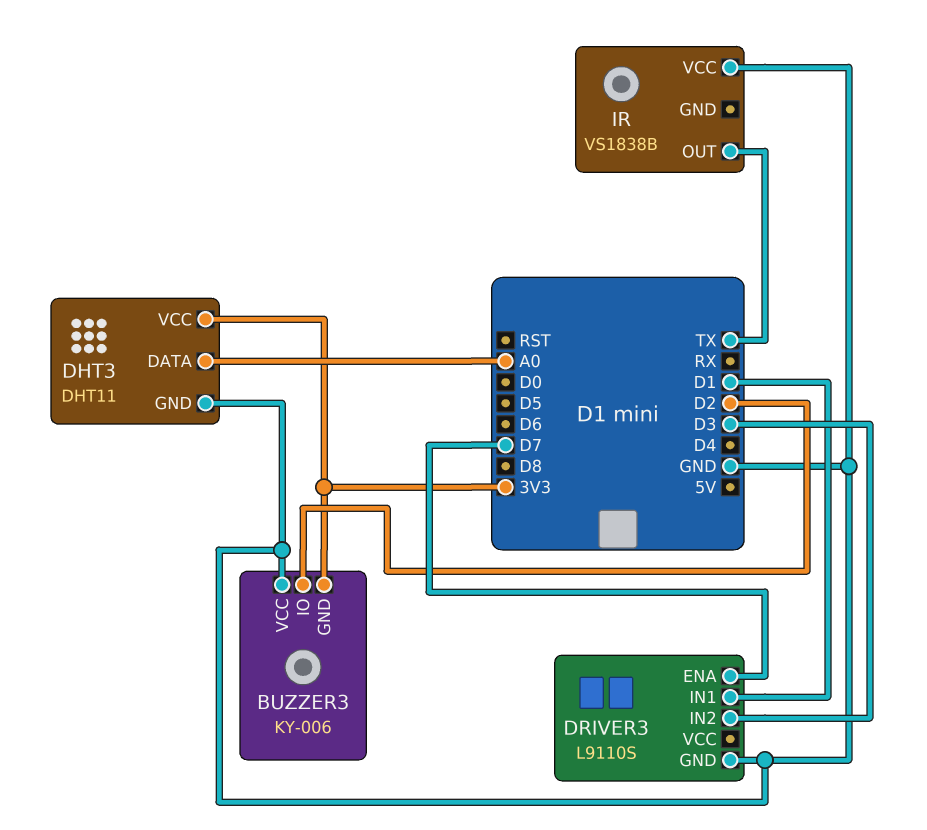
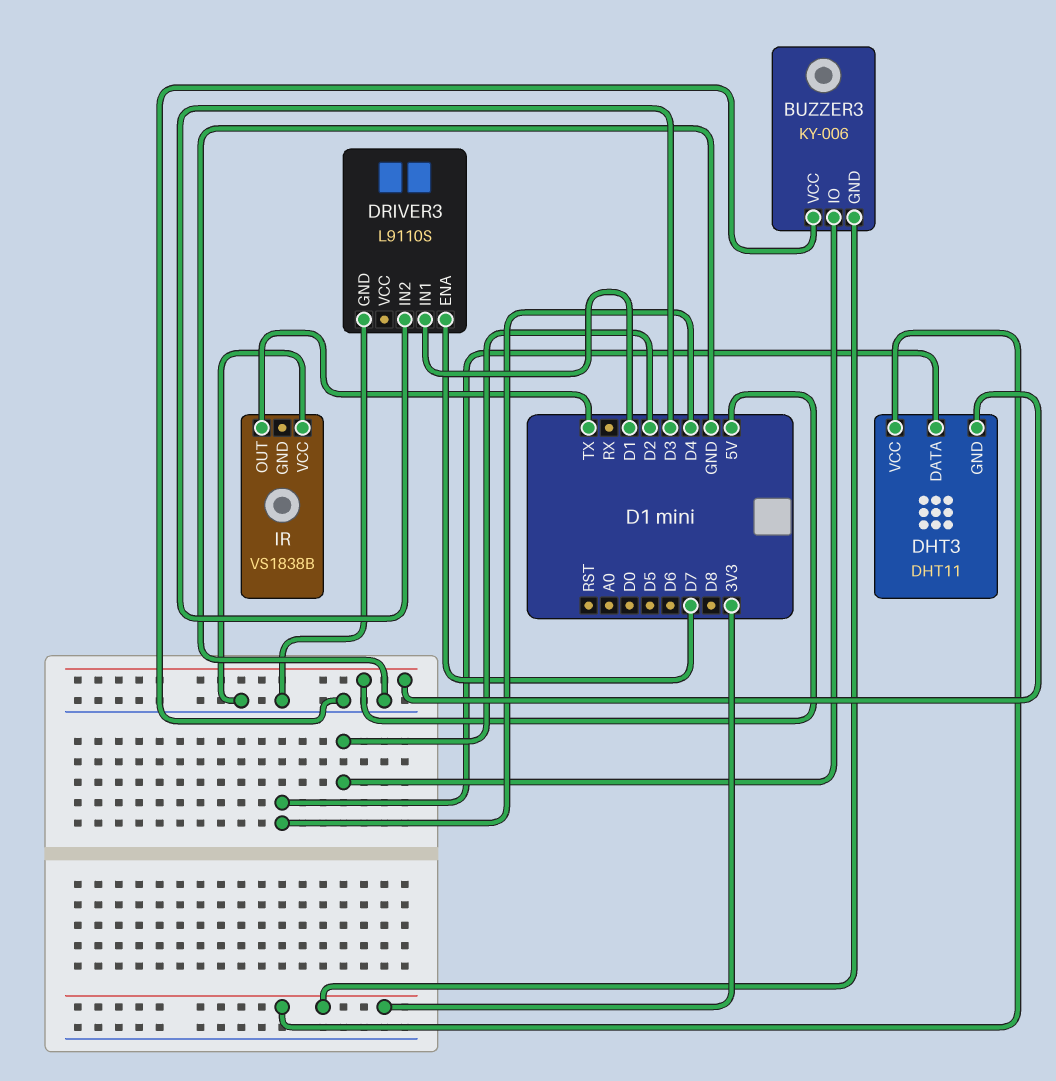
DHT3 pin DATA: A0 -> D4
DHT3 pin GND: GND -> 5V

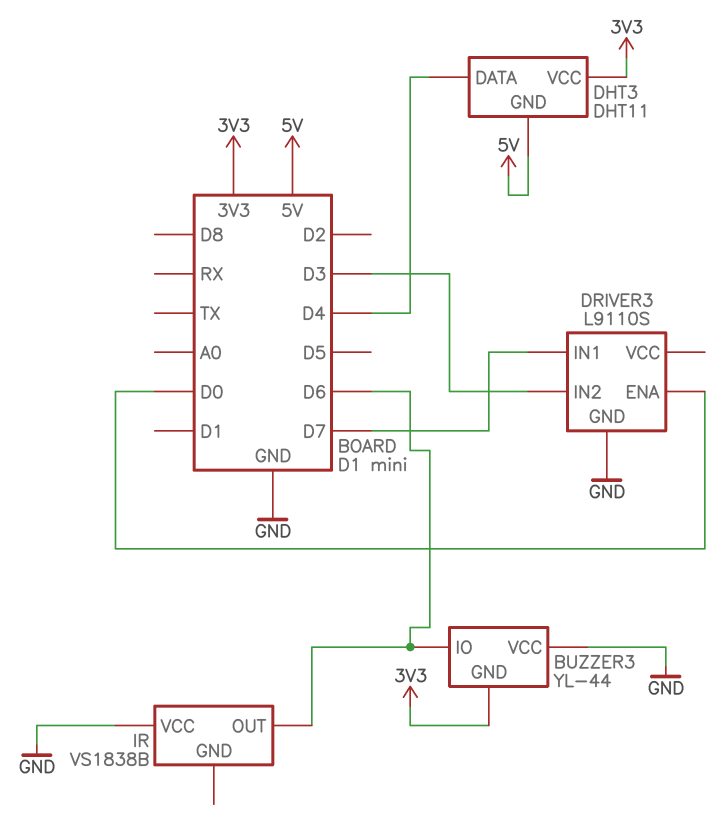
BUZZER3: KY-006 -> YL-44
BUZZER3 pin IO: D2 -> D6
DRIVER3 pin ENA: D7 -> D0
DRIVER3 pin IN1: D1 -> D7
IR pin OUT: TX -> D6

